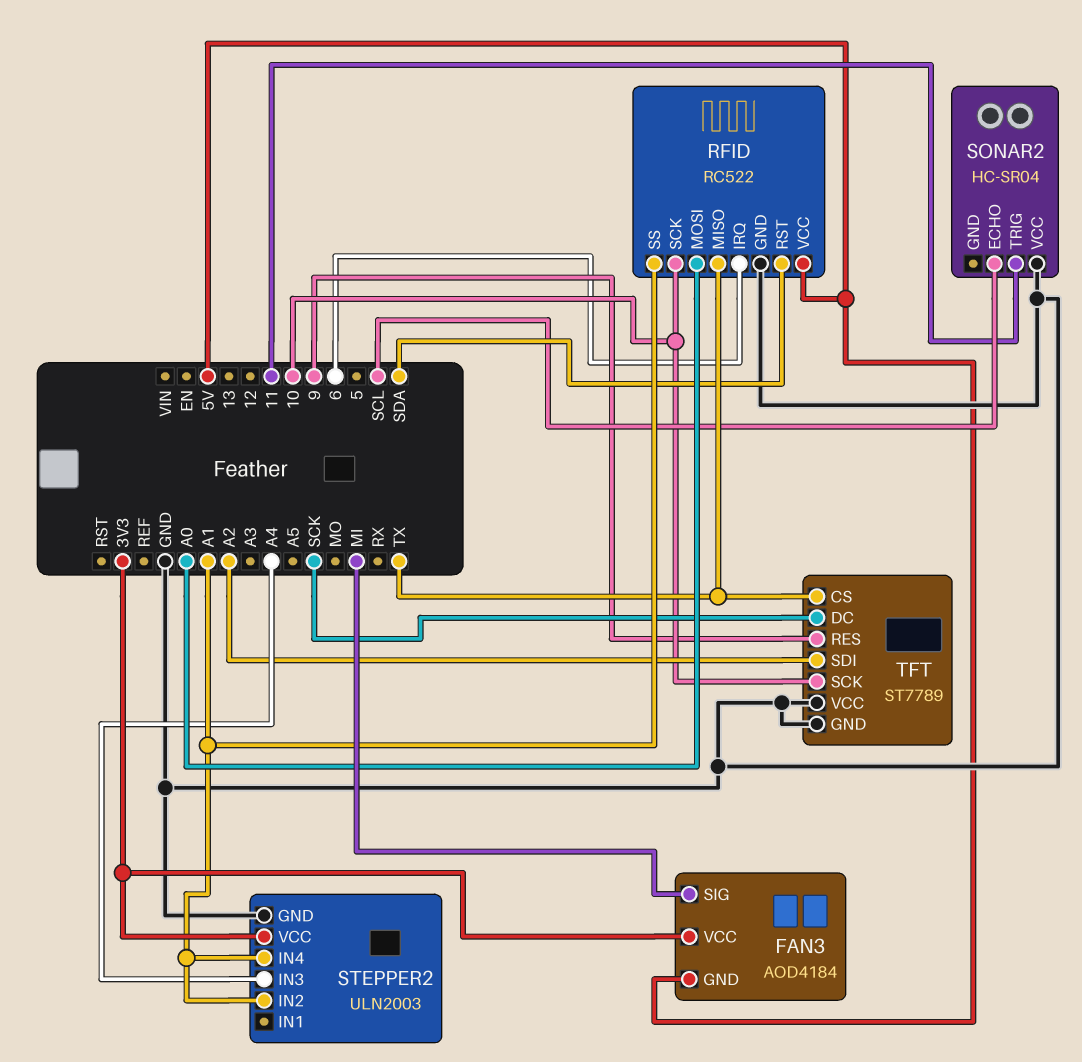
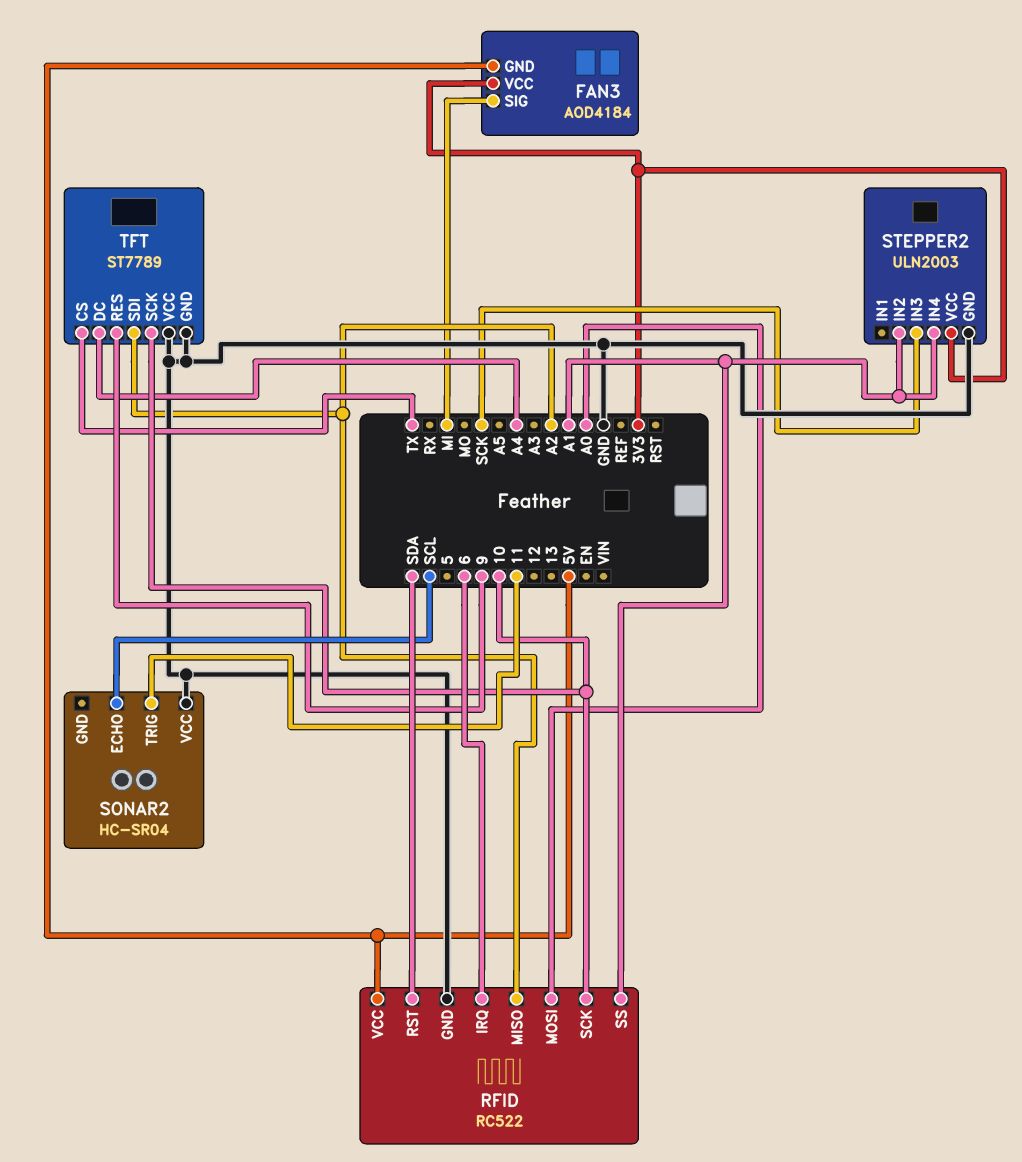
RFID pin MISO: TX -> A2
STEPPER2 pin IN3: A4 -> SCK
TFT pin DC: SCK -> A4

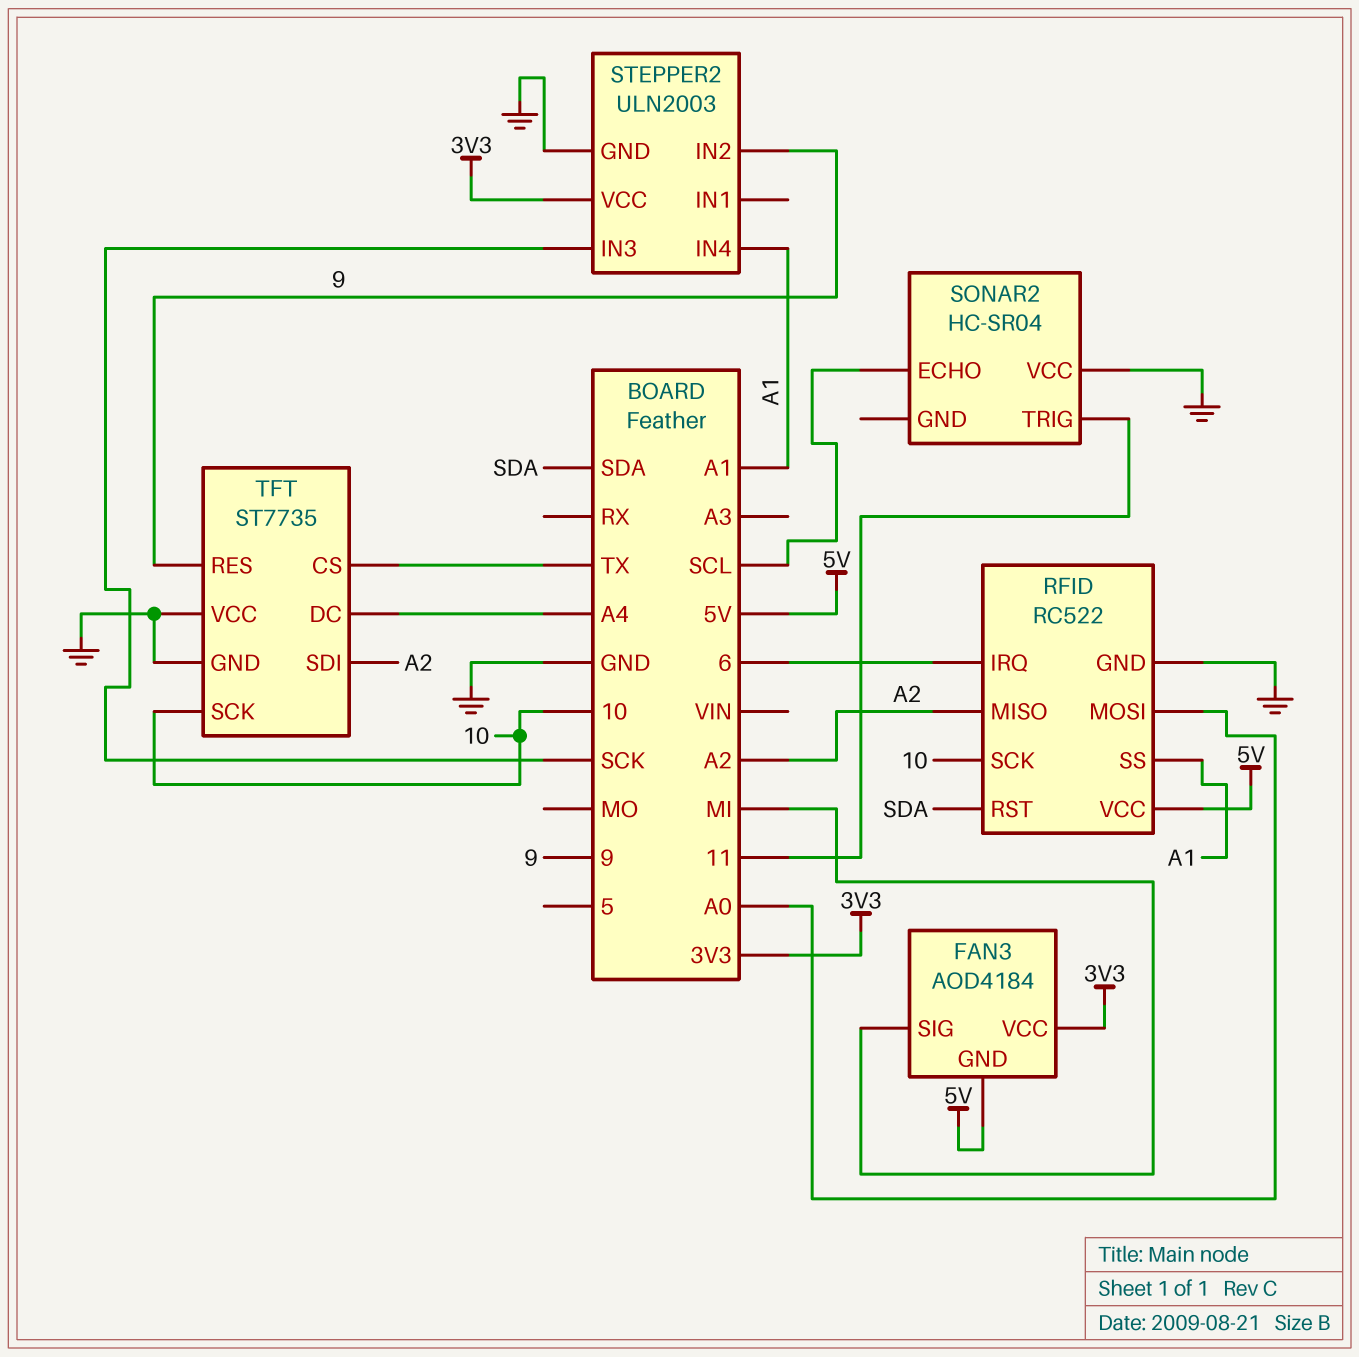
STEPPER2 pin IN2: A1 -> 9
TFT: ST7789 -> ST7735

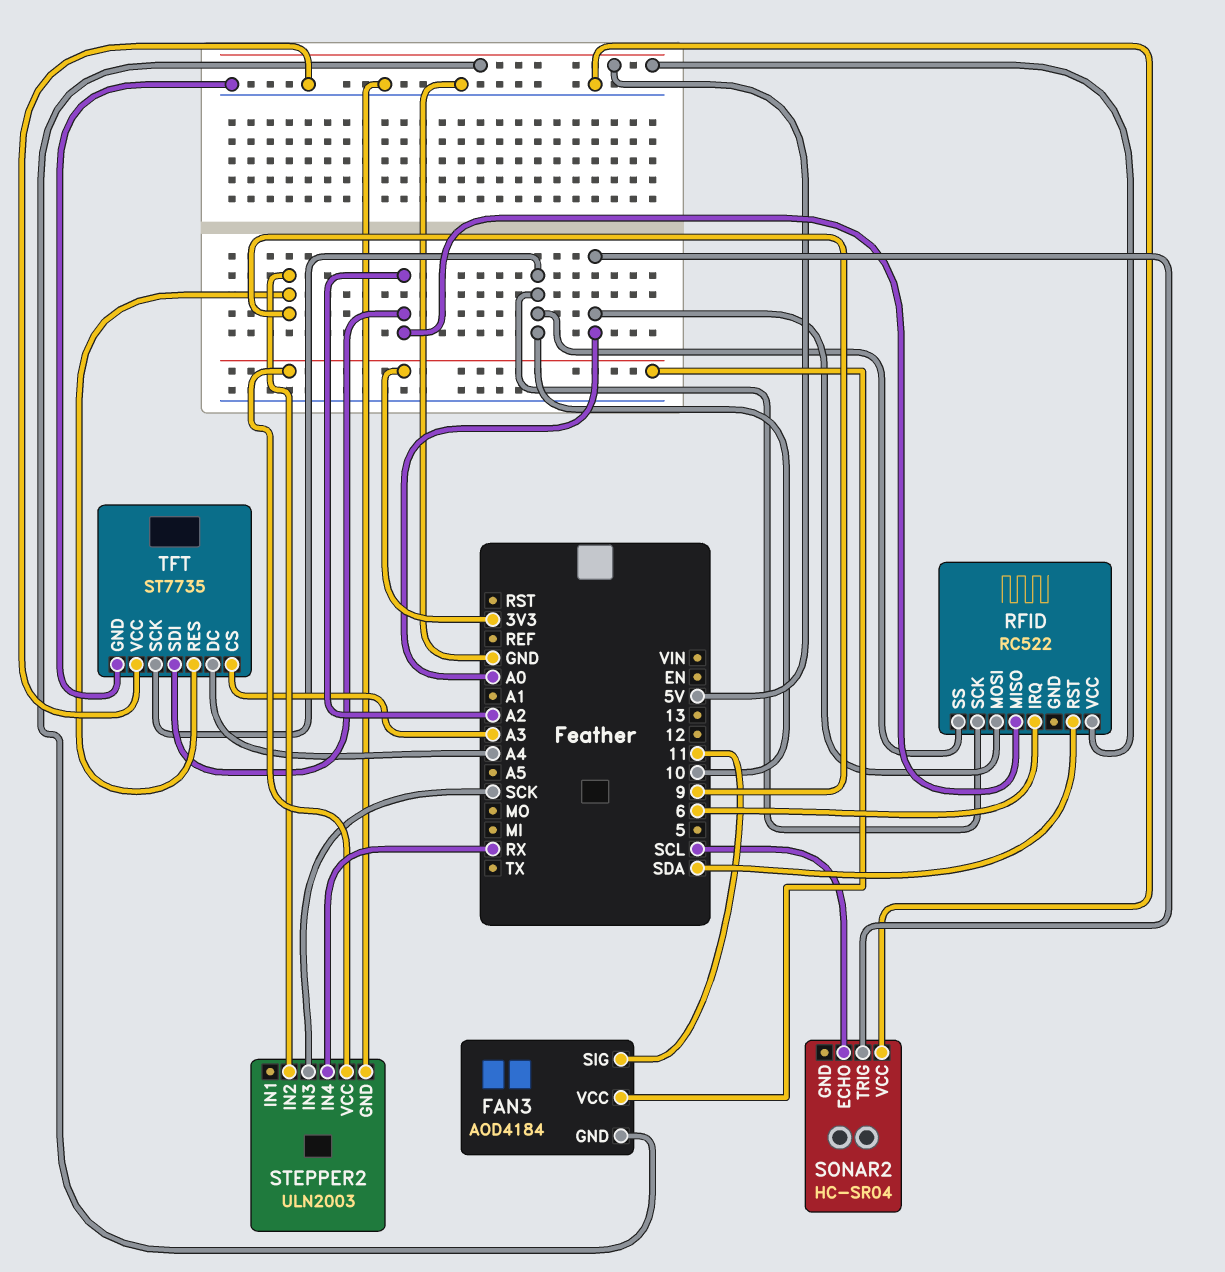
FAN3 pin SIG: MI -> 11
RFID pin GND: GND -> none
RFID pin SS: A1 -> 10
SONAR2 pin TRIG: 11 -> A0
STEPPER2 pin IN4: A1 -> RX
TFT pin CS: TX -> A3

